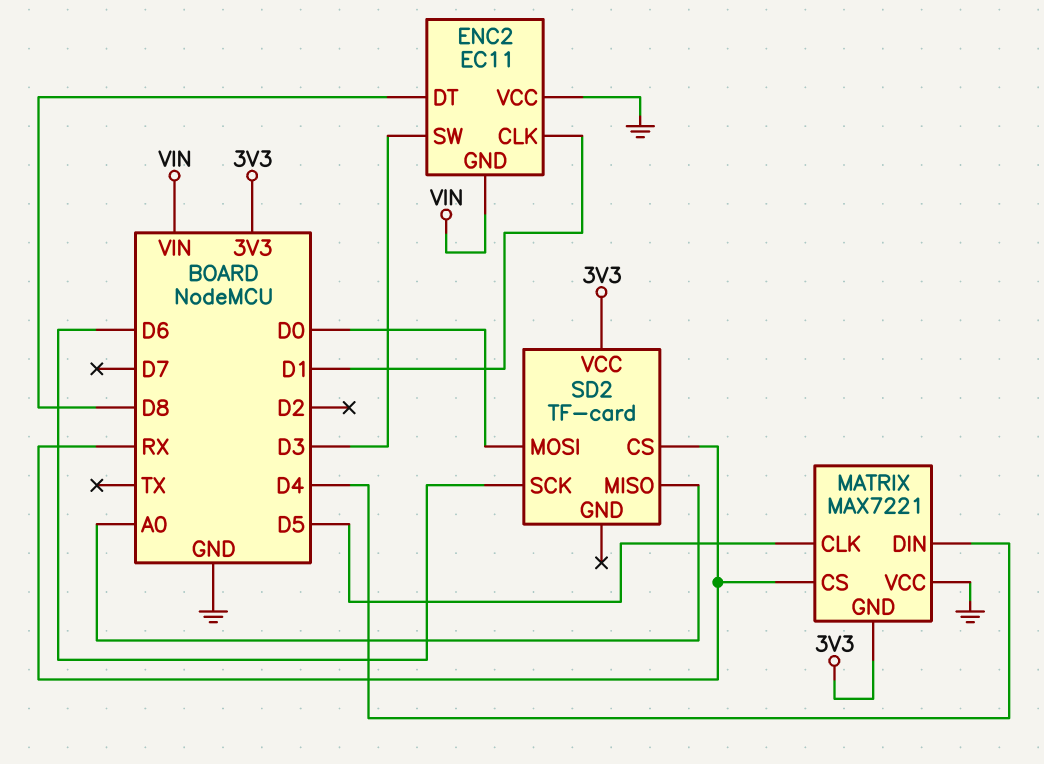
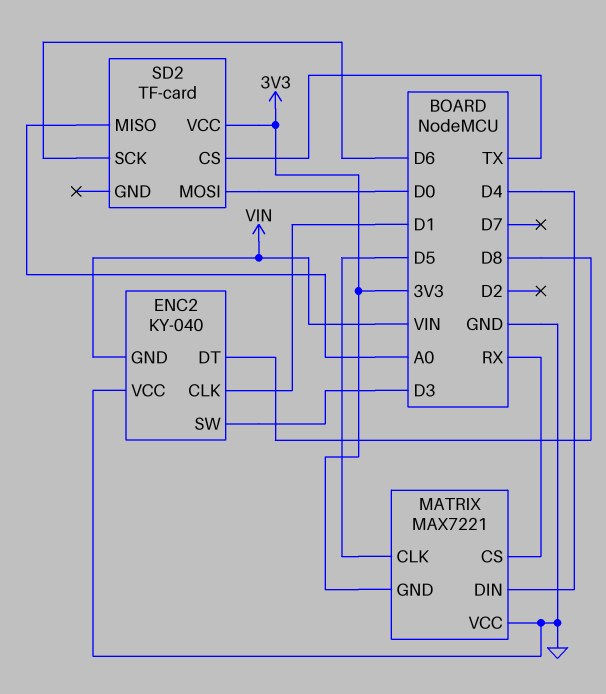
ENC2: EC11 -> KY-040
SD2 pin CS: RX -> TX

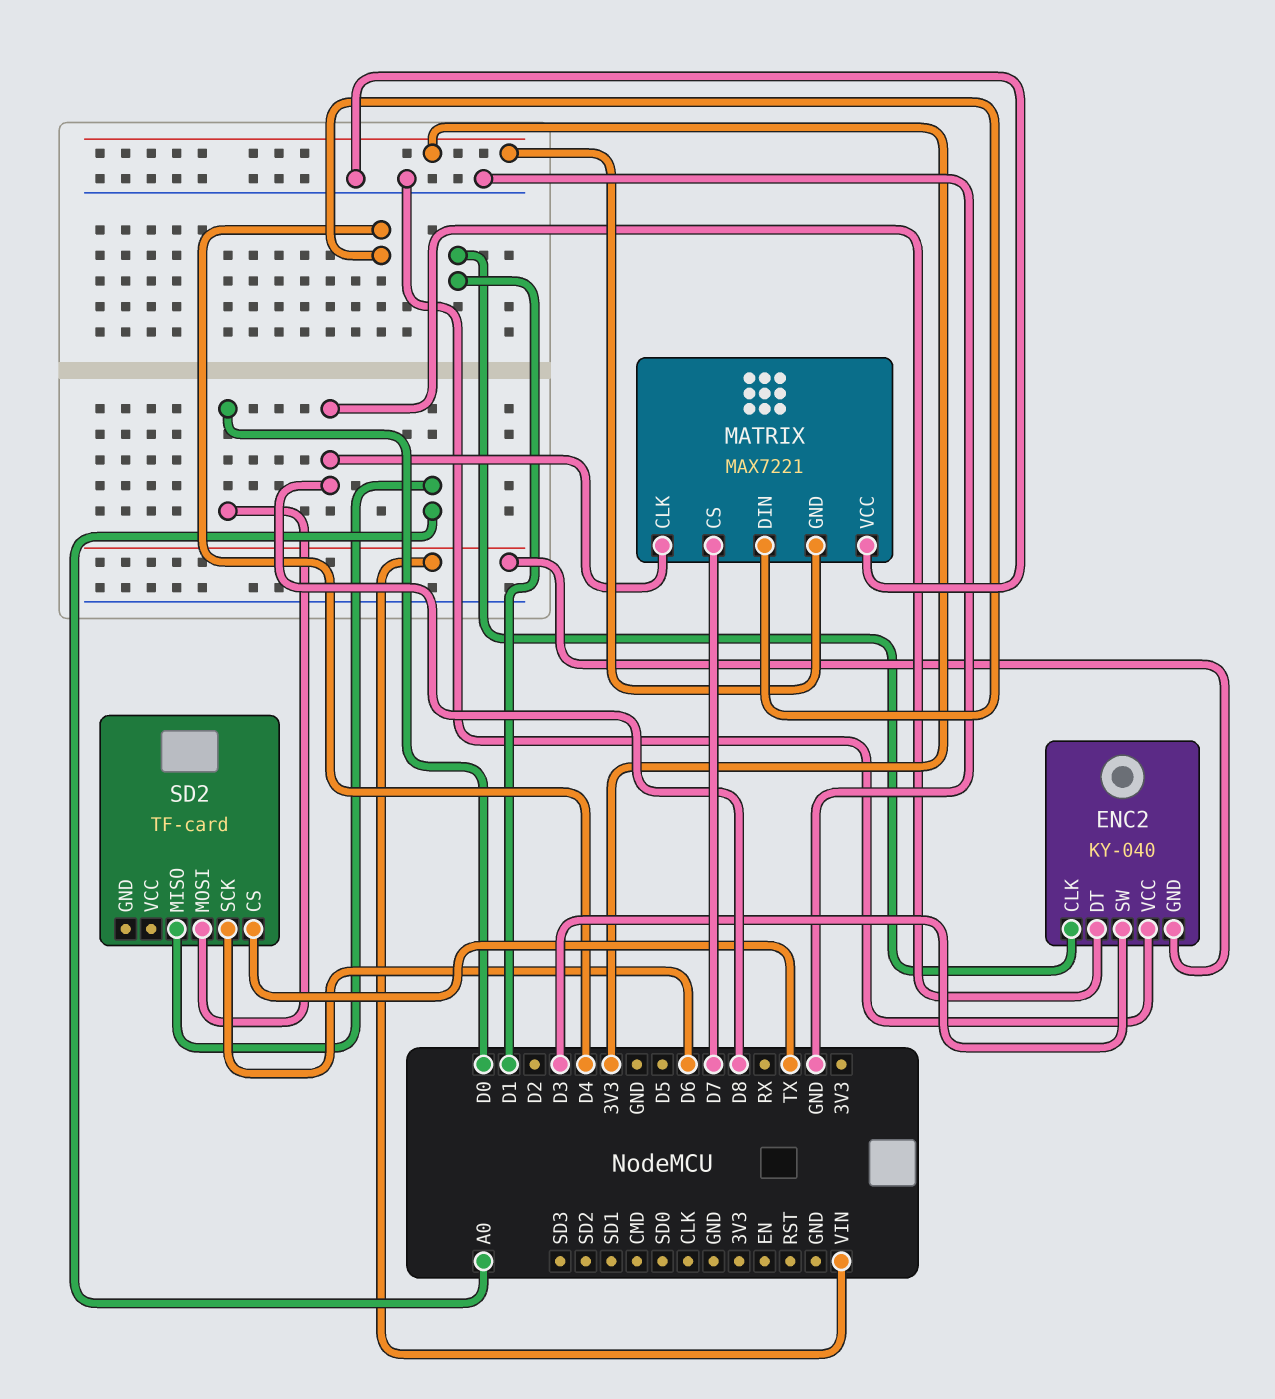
MATRIX pin CLK: D5 -> D8
MATRIX pin CS: RX -> D7
SD2 pin VCC: 3V3 -> none

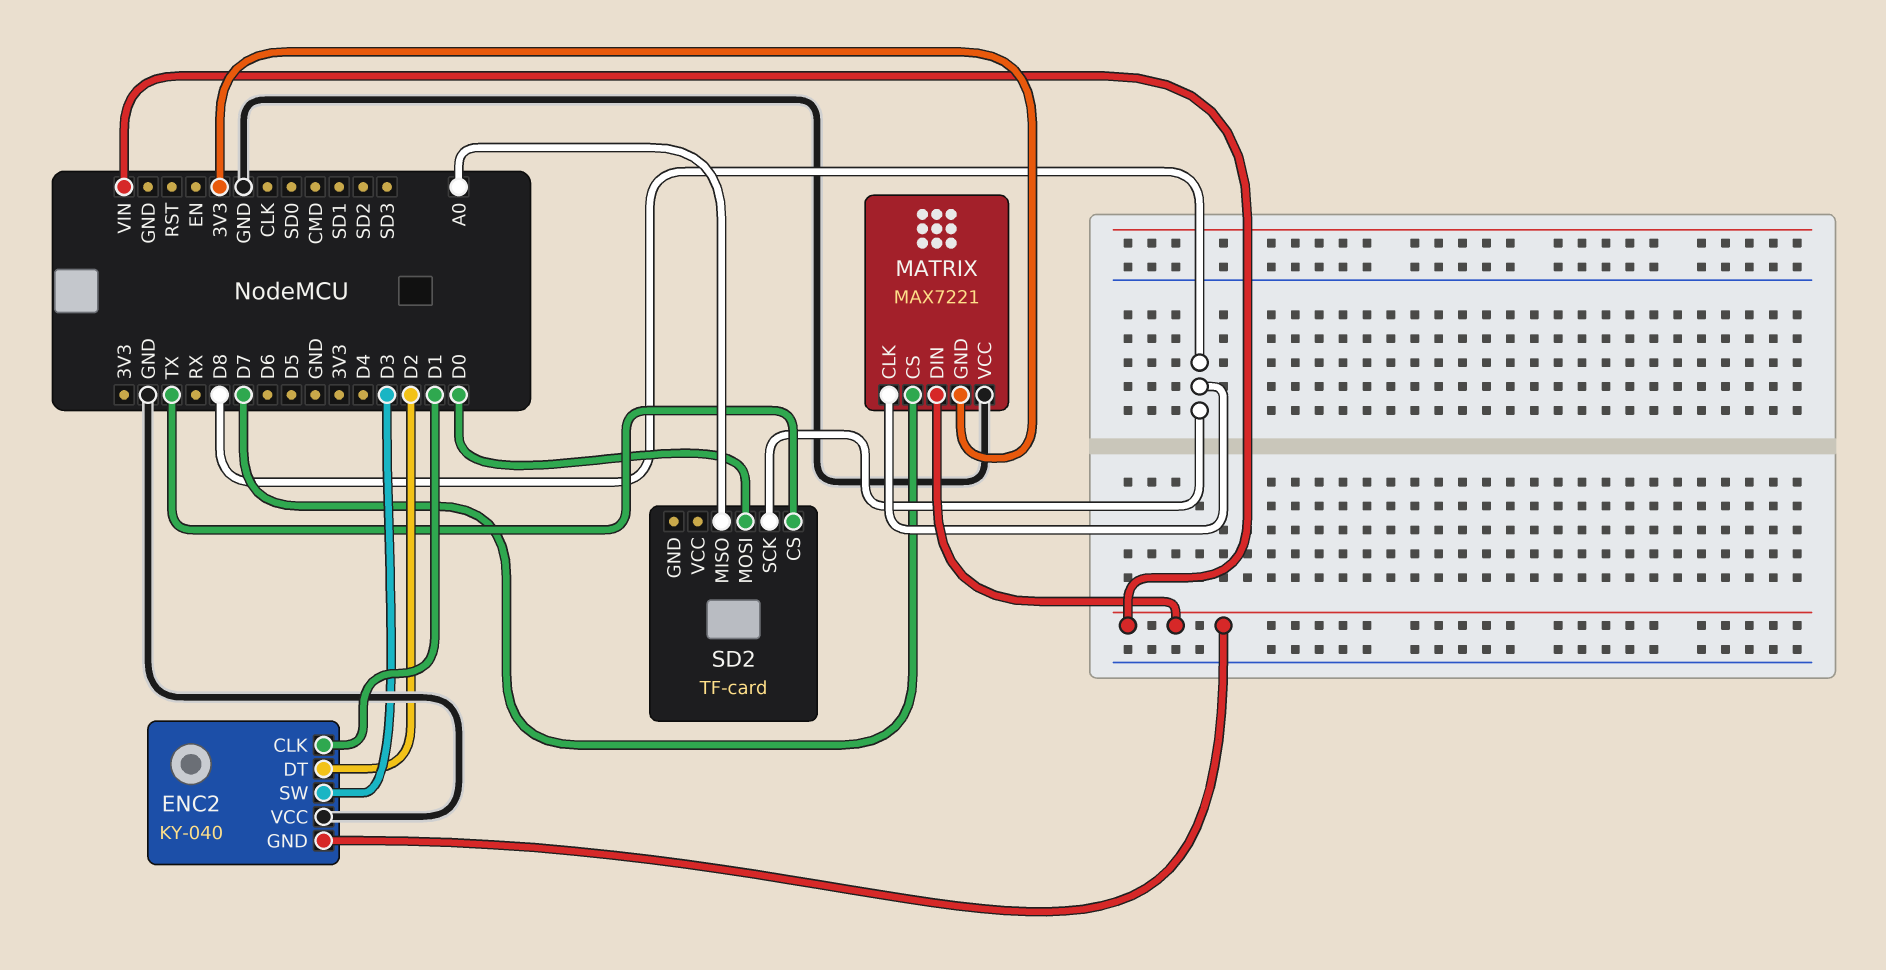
ENC2 pin DT: D8 -> D2
MATRIX pin DIN: D4 -> VIN
SD2 pin SCK: D6 -> D8

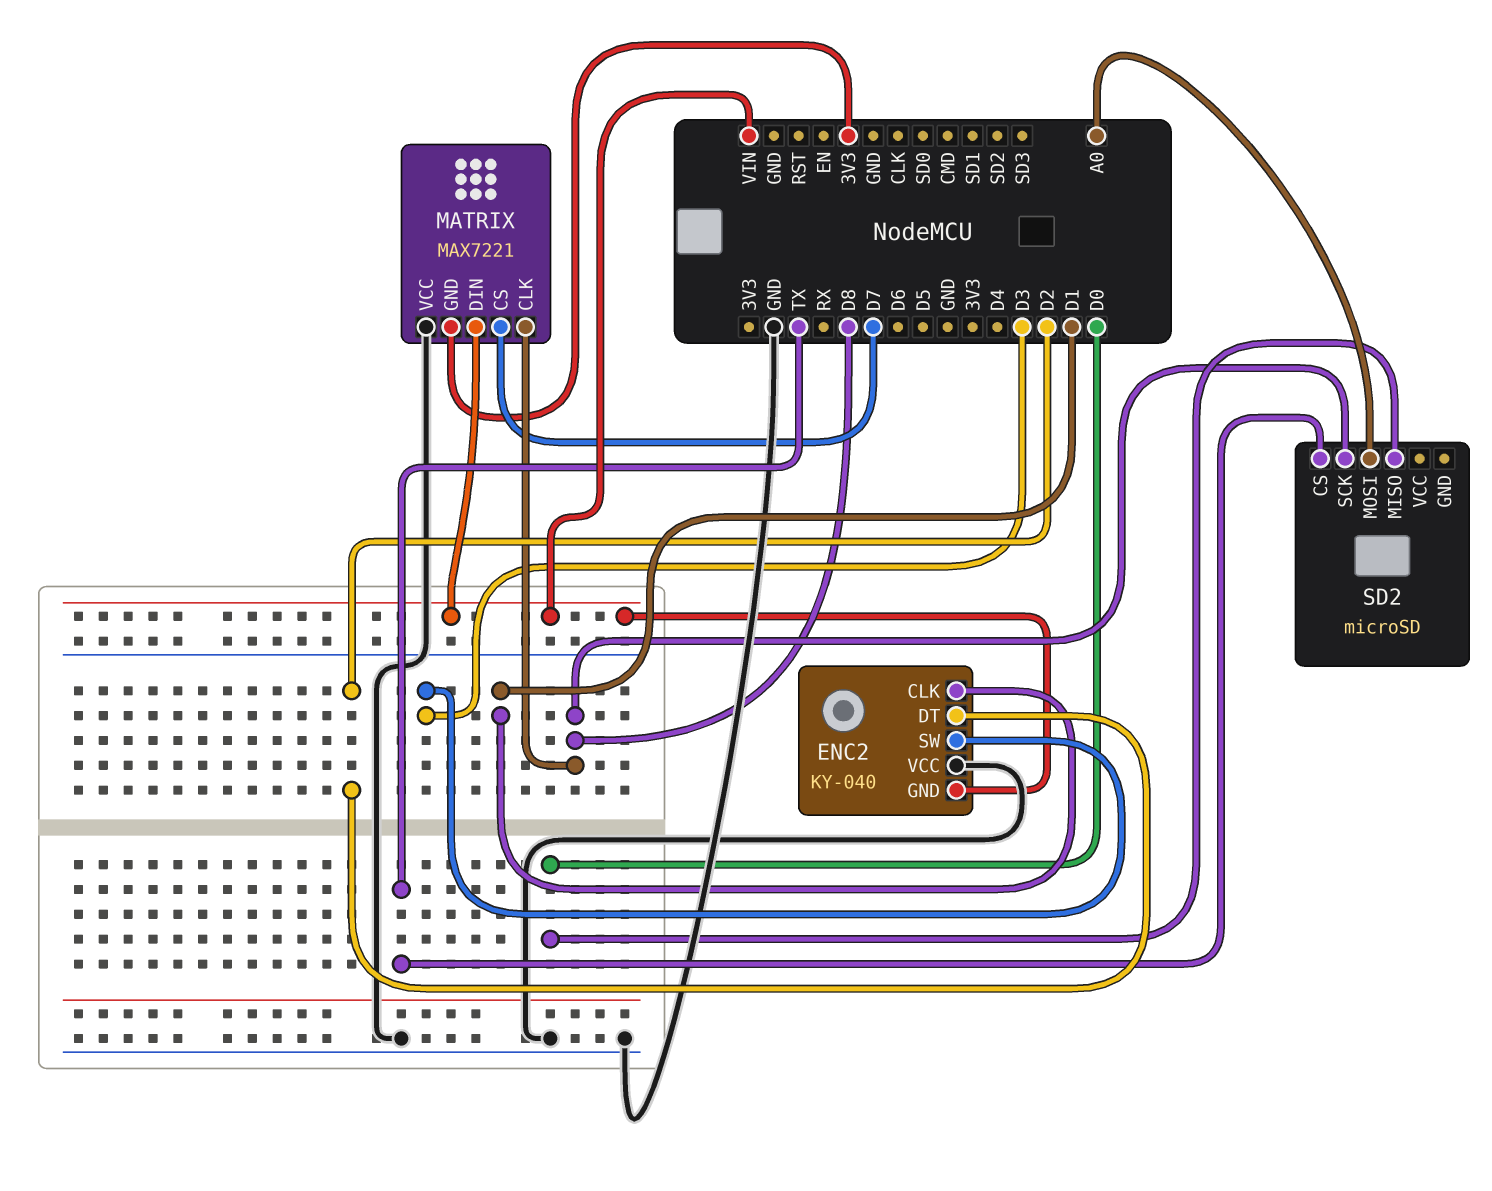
SD2: TF-card -> microSD
SD2 pin MISO: A0 -> D0
SD2 pin MOSI: D0 -> A0

